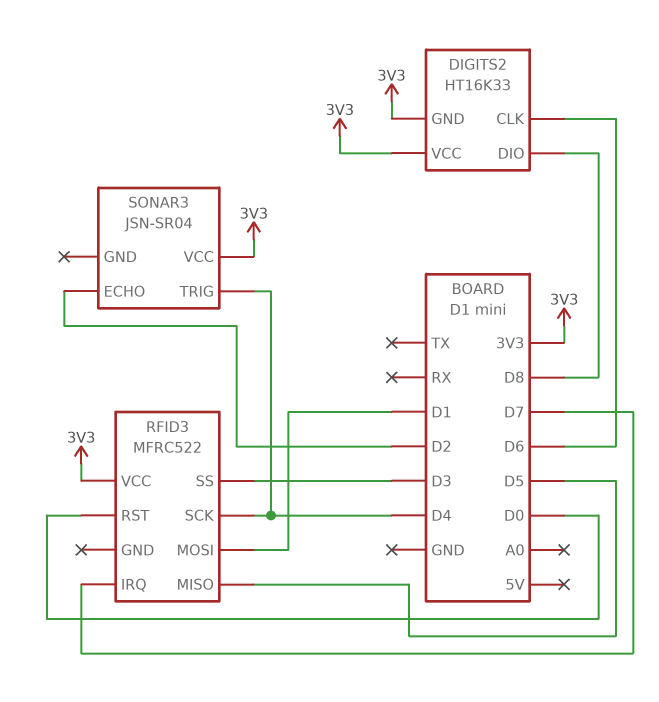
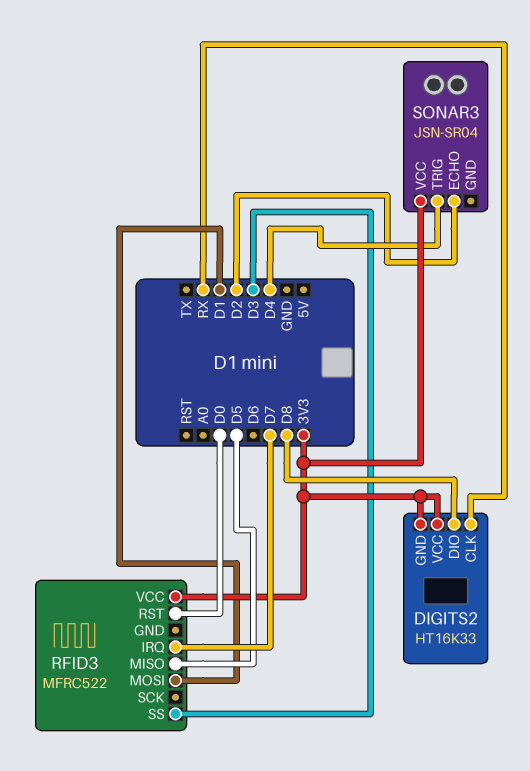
DIGITS2 pin CLK: D6 -> RX
RFID3 pin SCK: D4 -> none

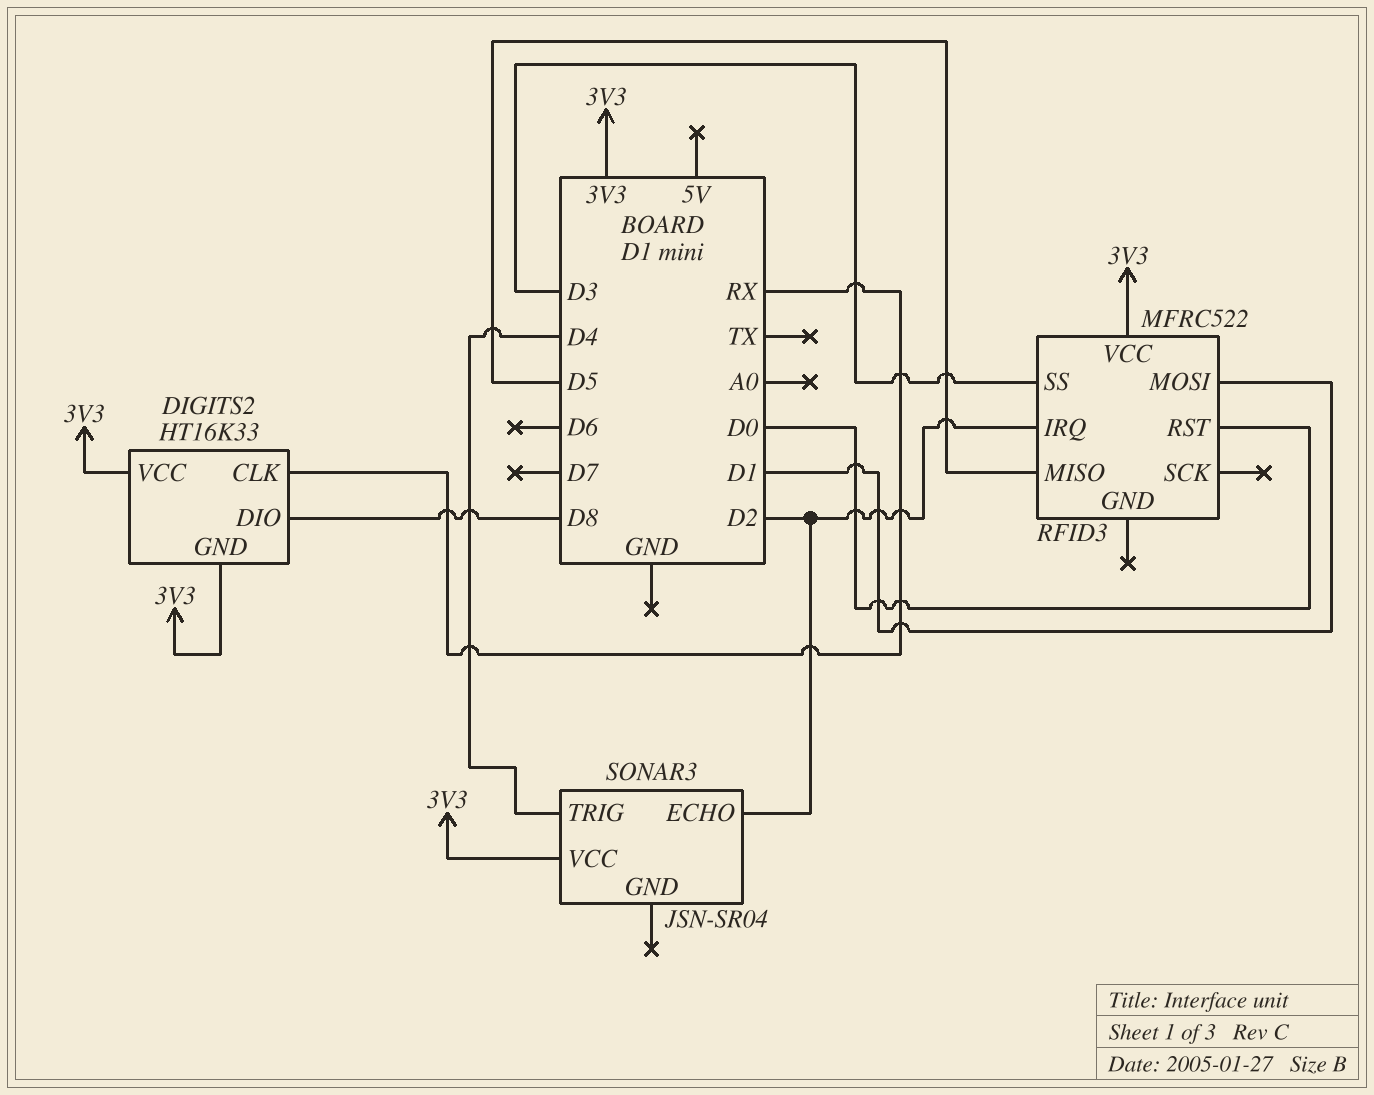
RFID3 pin IRQ: D7 -> D2

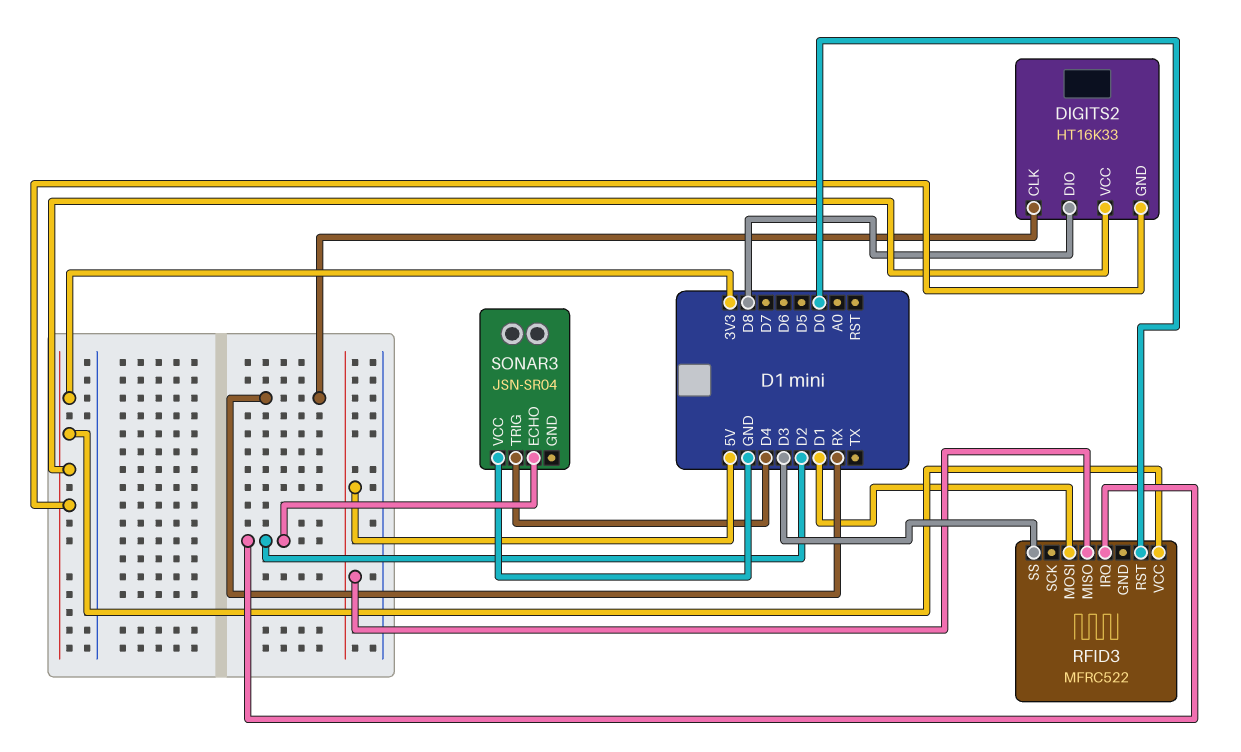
RFID3 pin MISO: D5 -> 5V
SONAR3 pin VCC: 3V3 -> GND

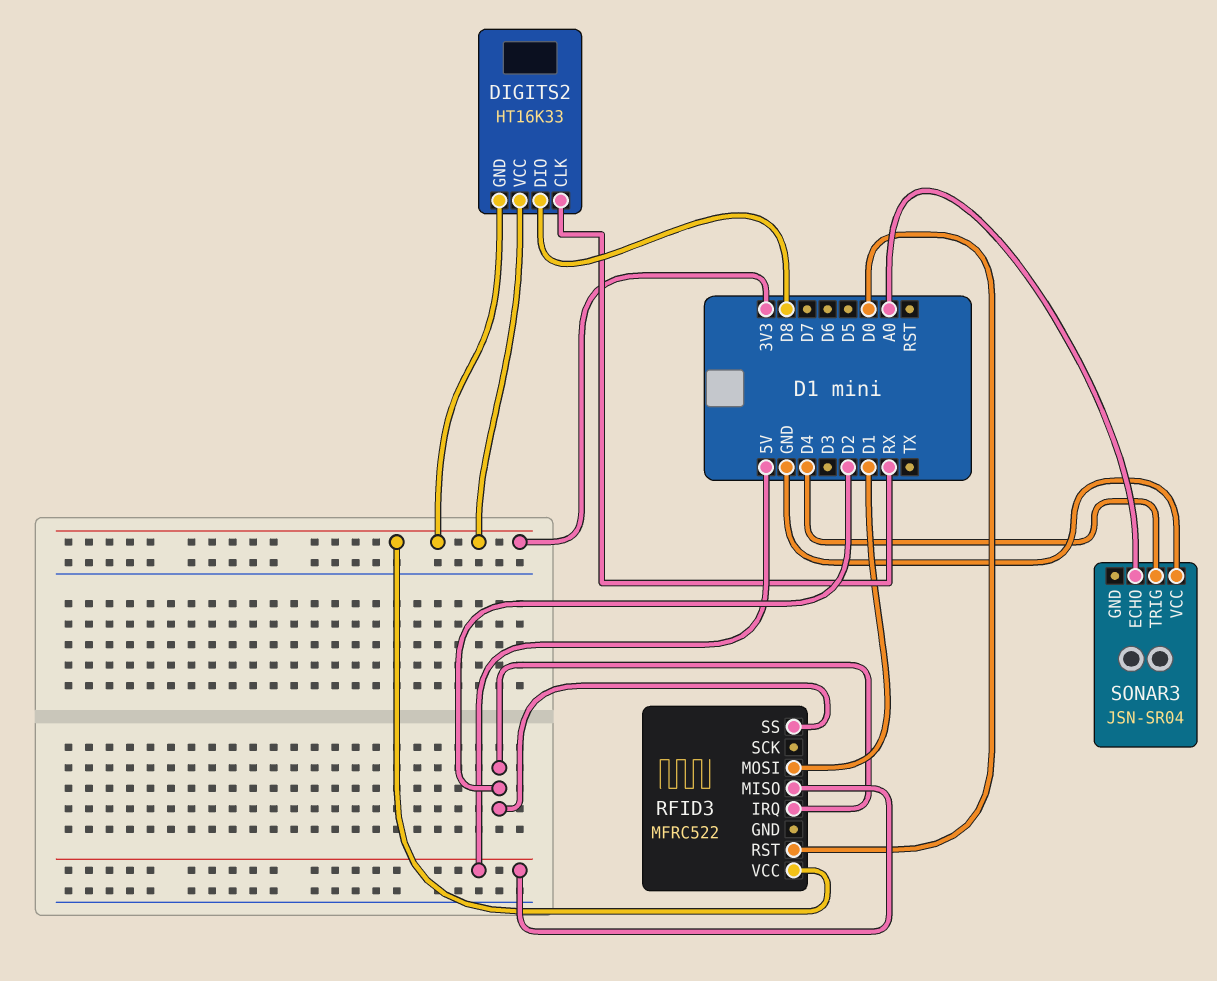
RFID3 pin SS: D3 -> D2
SONAR3 pin ECHO: D2 -> A0

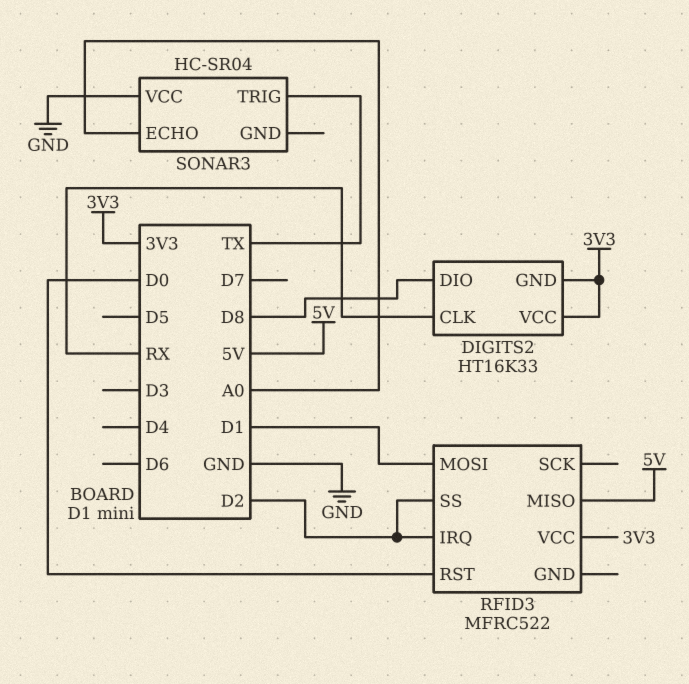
SONAR3: JSN-SR04 -> HC-SR04
SONAR3 pin TRIG: D4 -> TX

